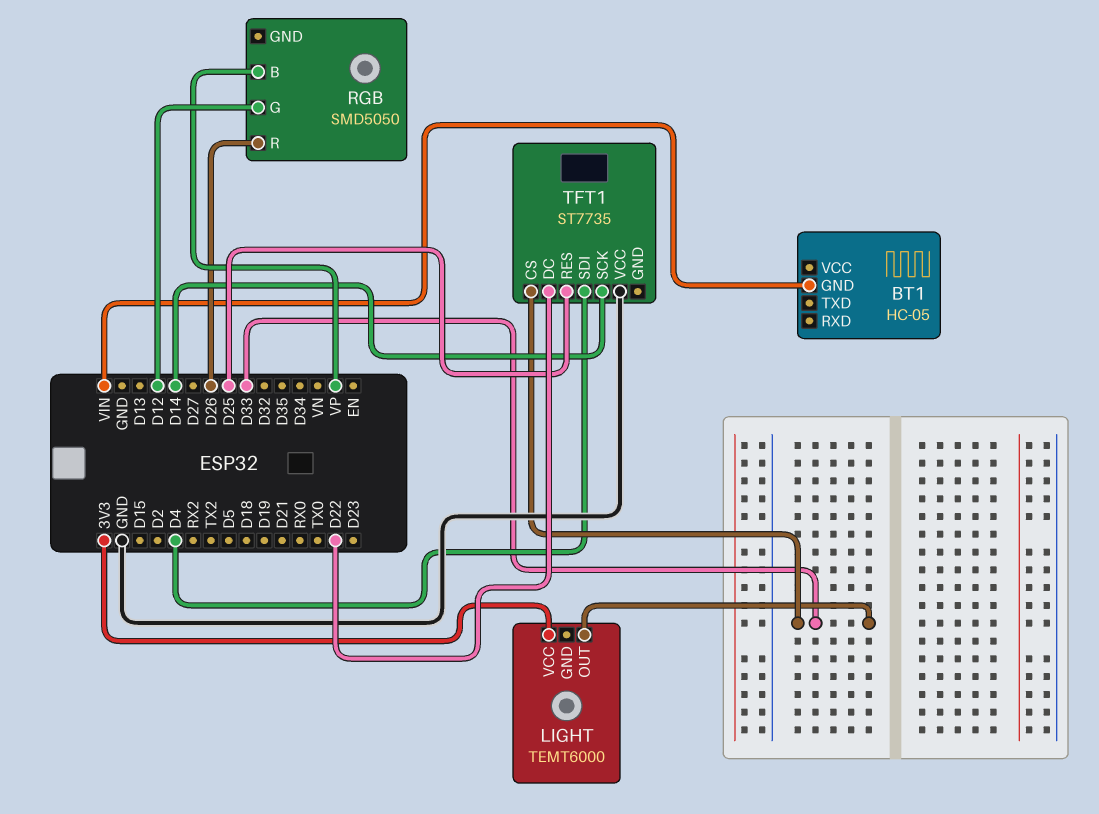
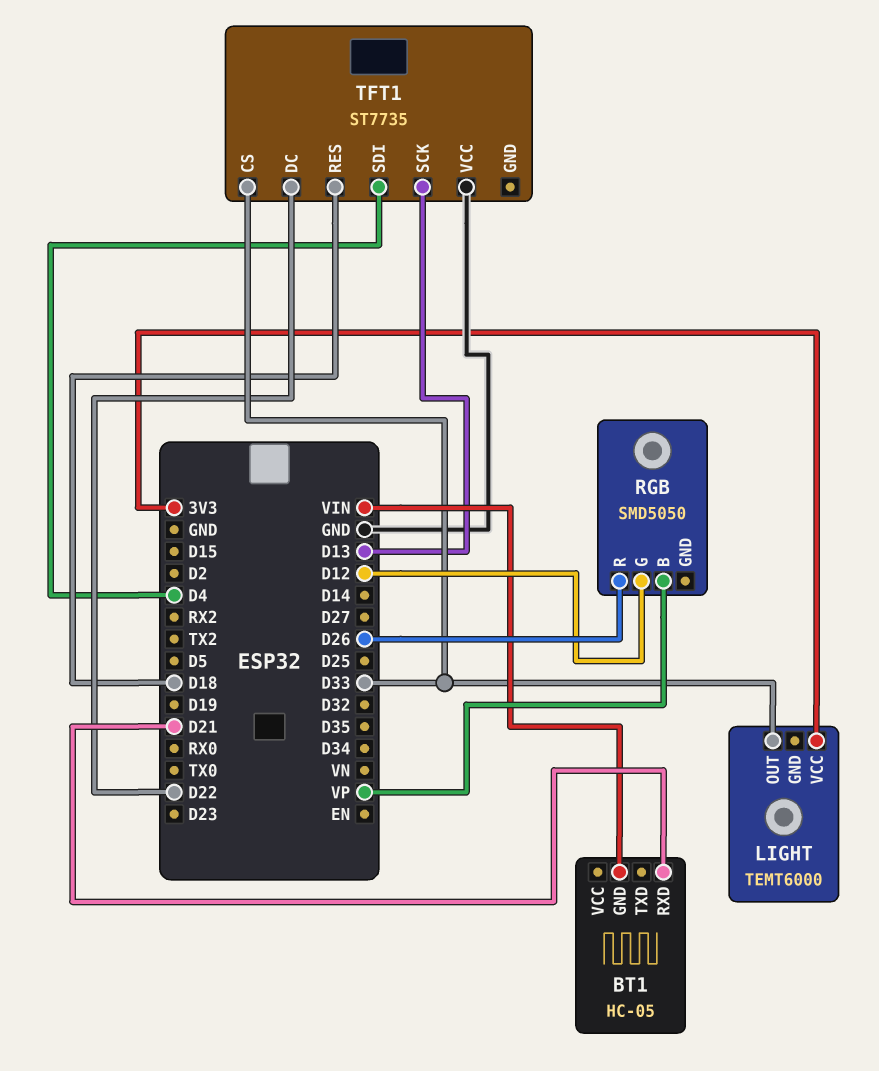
BT1 pin RXD: none -> D21
TFT1 pin RES: D25 -> D18
TFT1 pin SCK: D14 -> D13

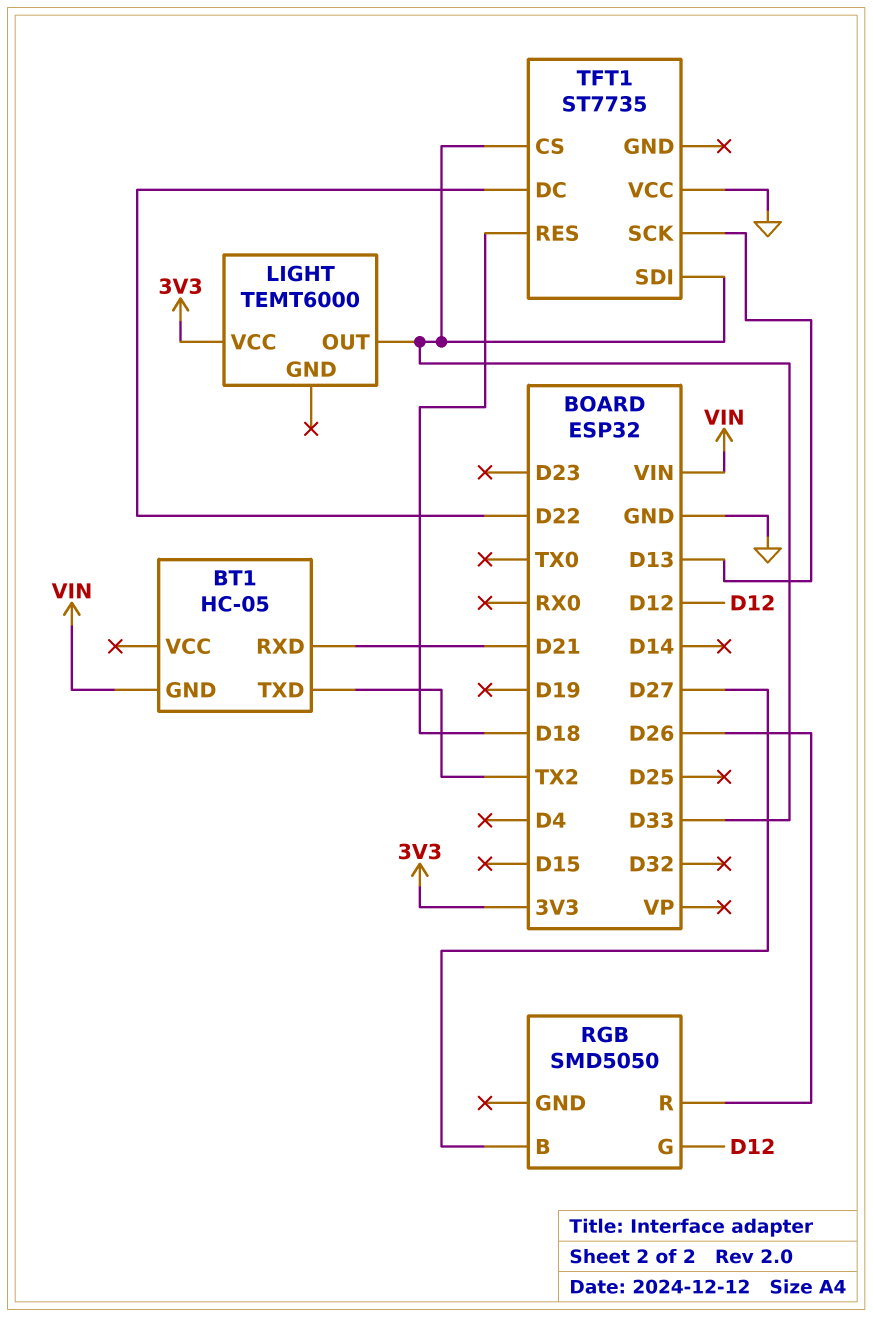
BT1 pin TXD: none -> TX2
RGB pin B: VP -> D27
TFT1 pin SDI: D4 -> D33

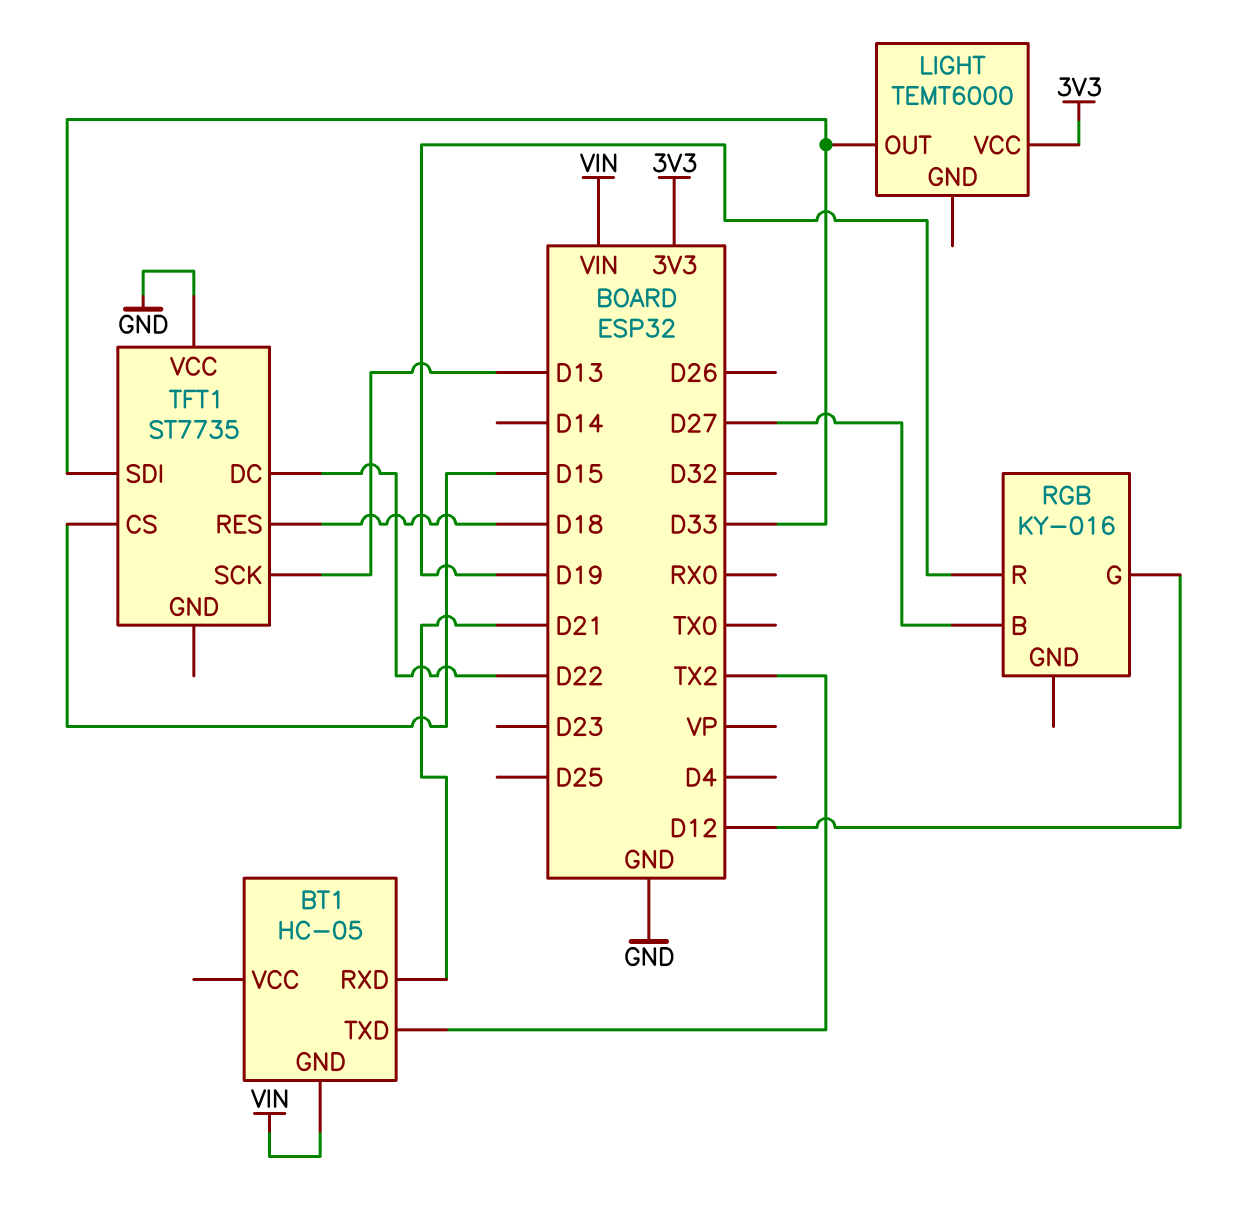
RGB: SMD5050 -> KY-016
RGB pin R: D26 -> D19
TFT1 pin CS: D33 -> D15

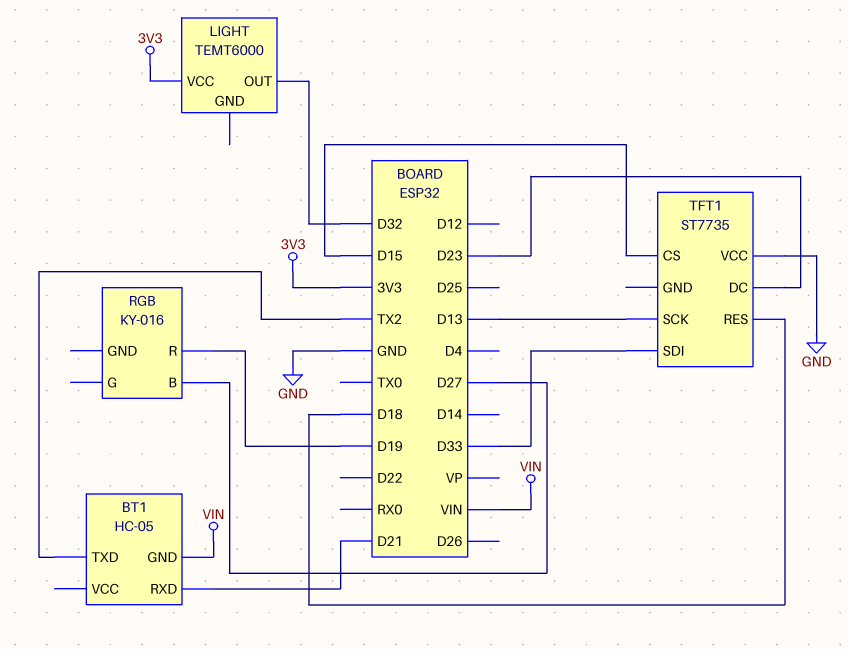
LIGHT pin OUT: D33 -> D32
RGB pin G: D12 -> none
TFT1 pin DC: D22 -> D23

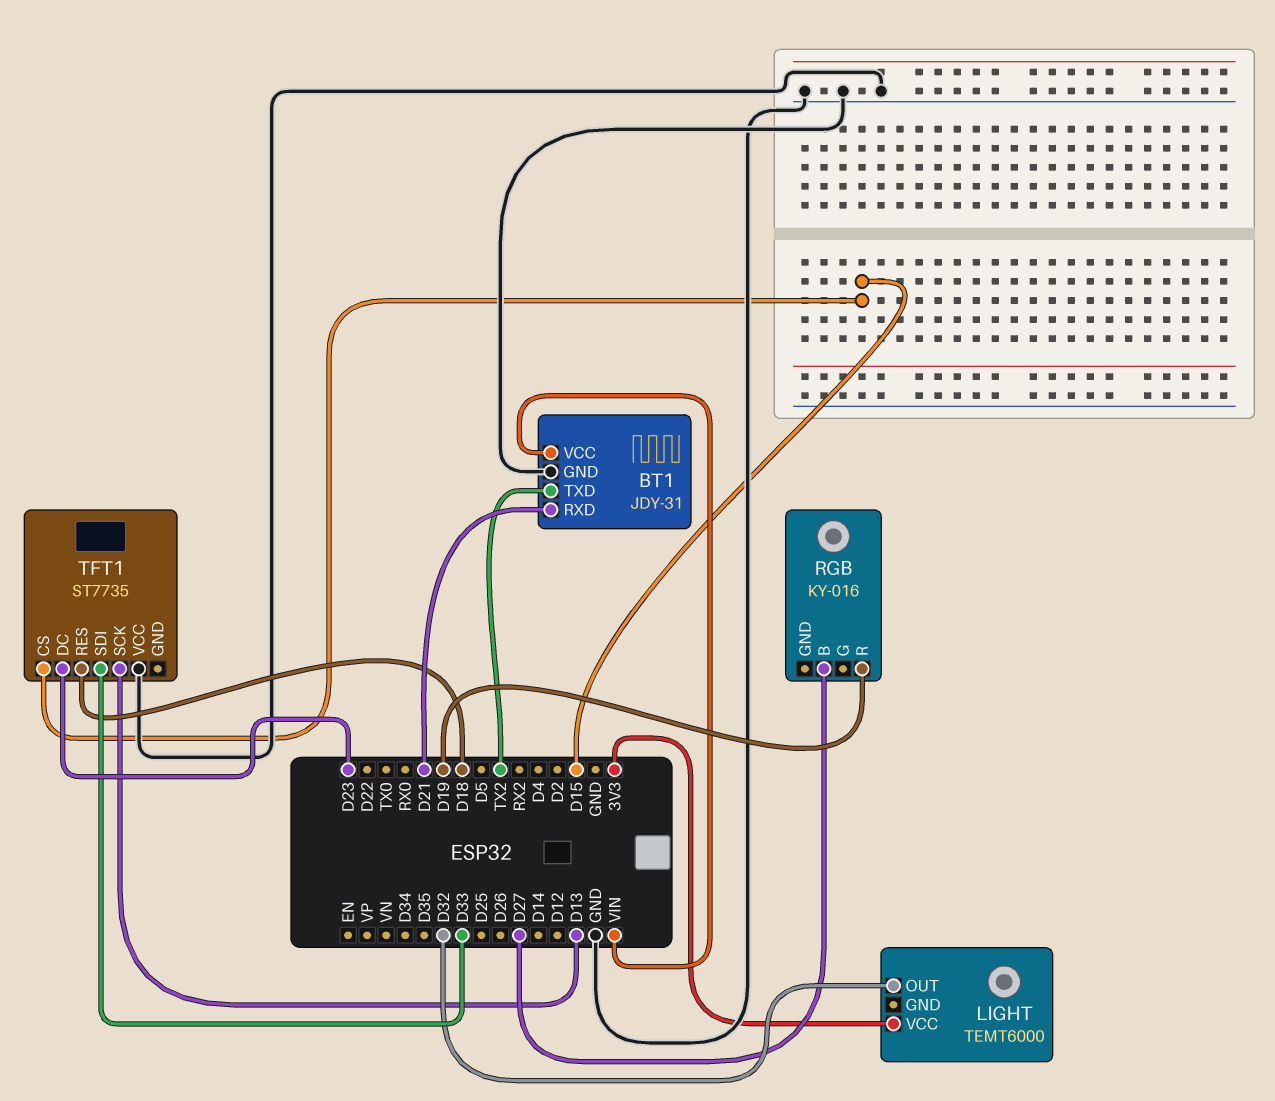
BT1: HC-05 -> JDY-31
BT1 pin GND: VIN -> GND
BT1 pin VCC: none -> VIN

